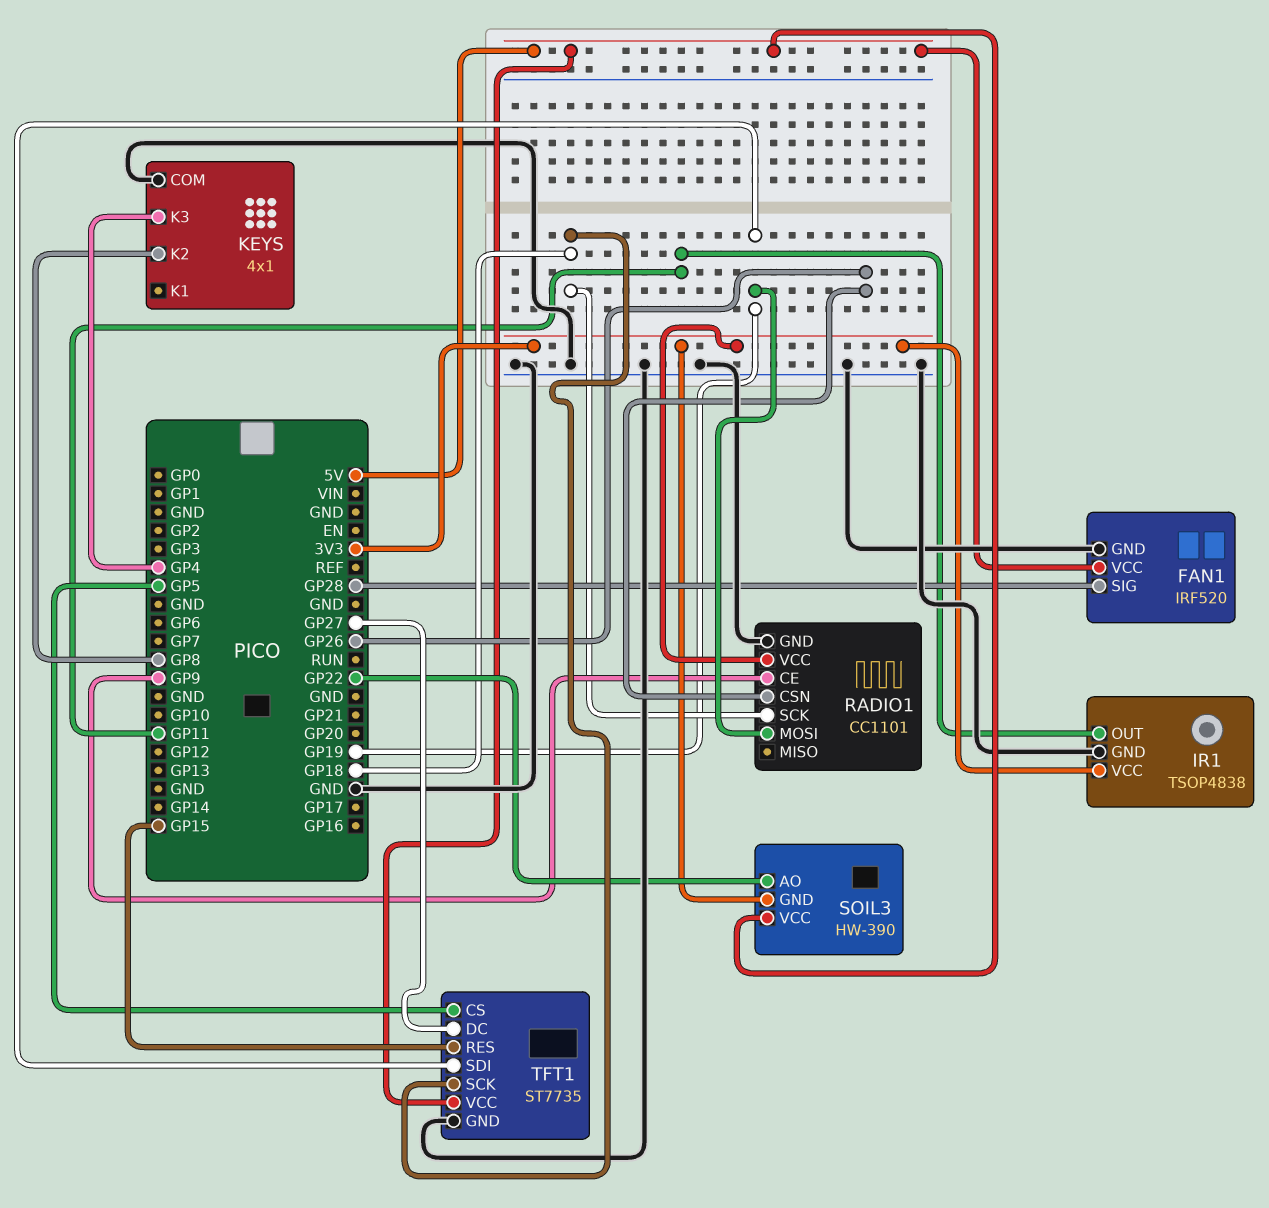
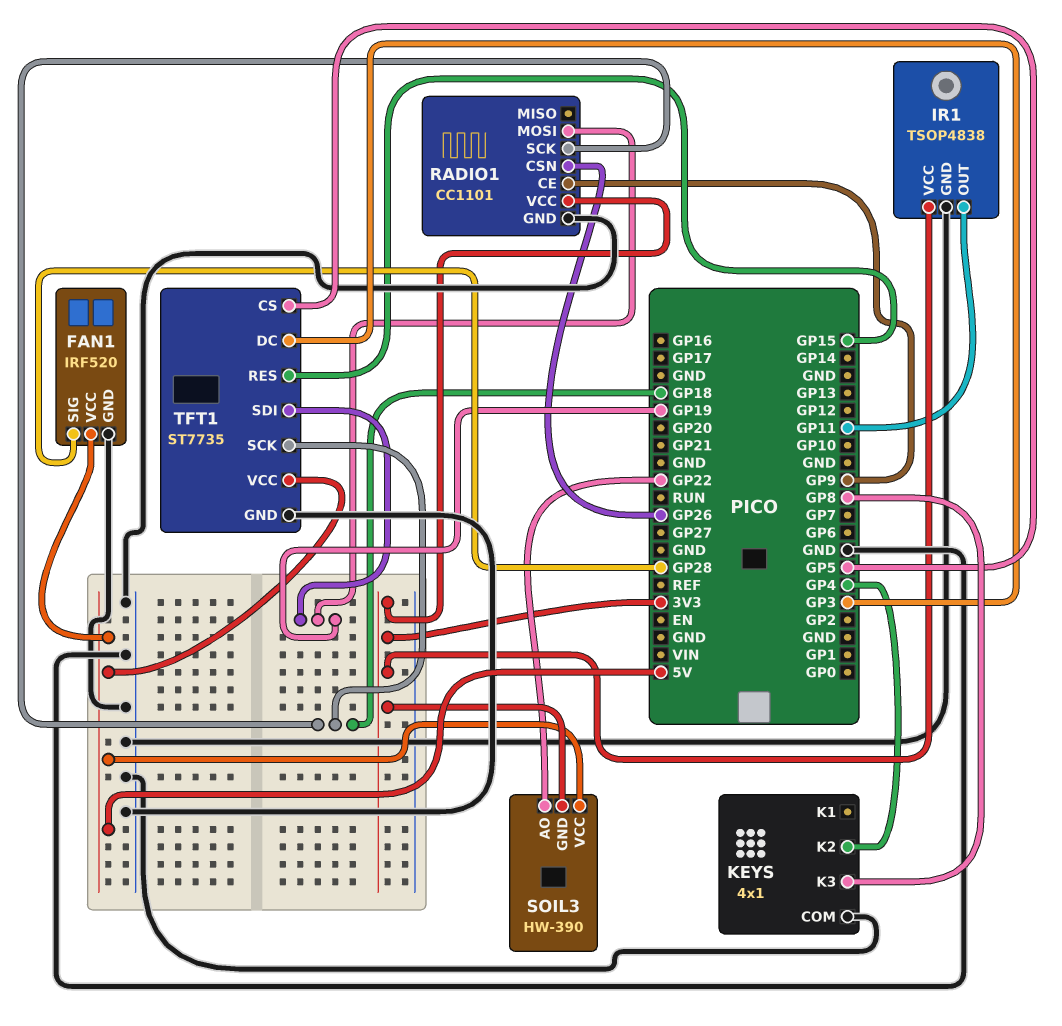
KEYS pin K2: GP8 -> GP4
KEYS pin K3: GP4 -> GP8
TFT1 pin DC: GP27 -> GP3

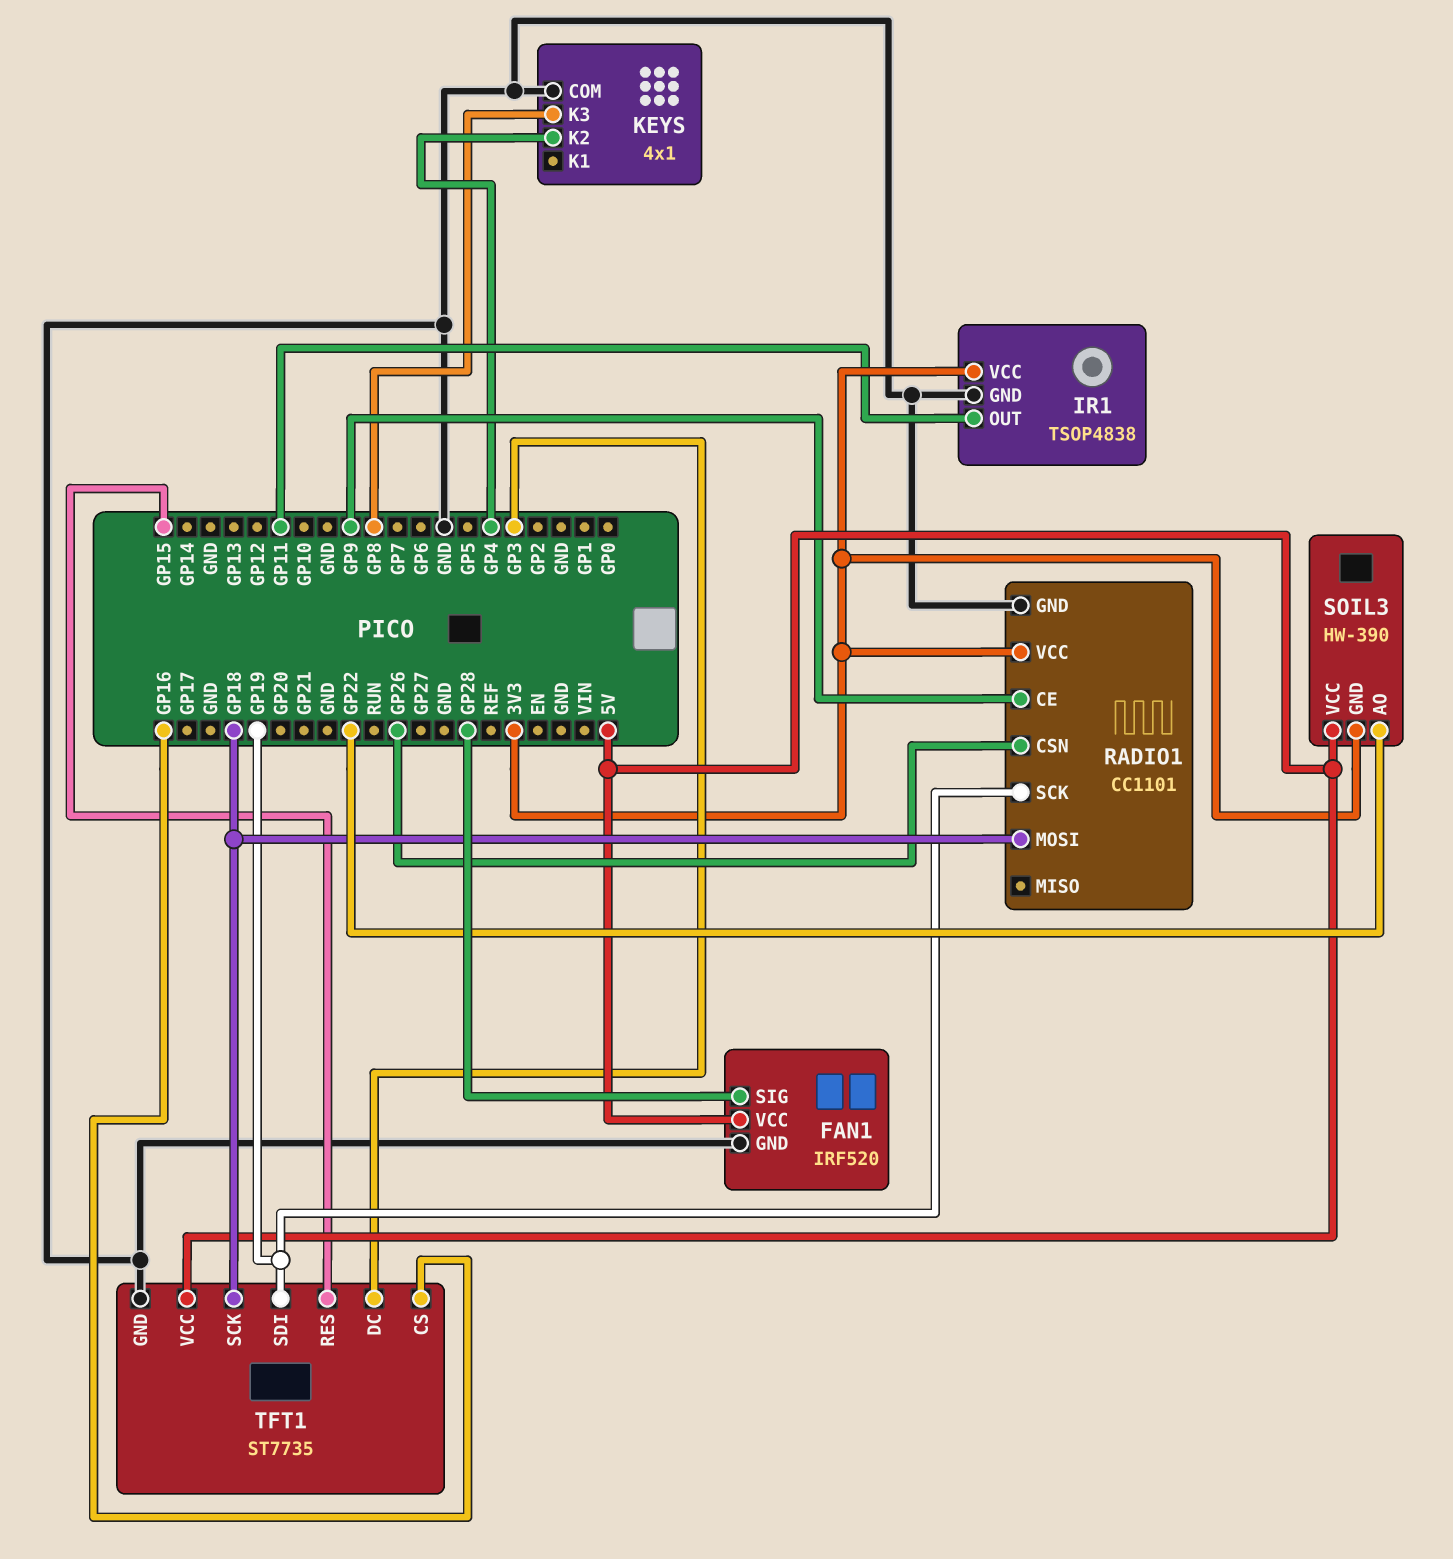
RADIO1 pin MOSI: GP19 -> GP18
RADIO1 pin SCK: GP18 -> GP19
TFT1 pin CS: GP5 -> GP16

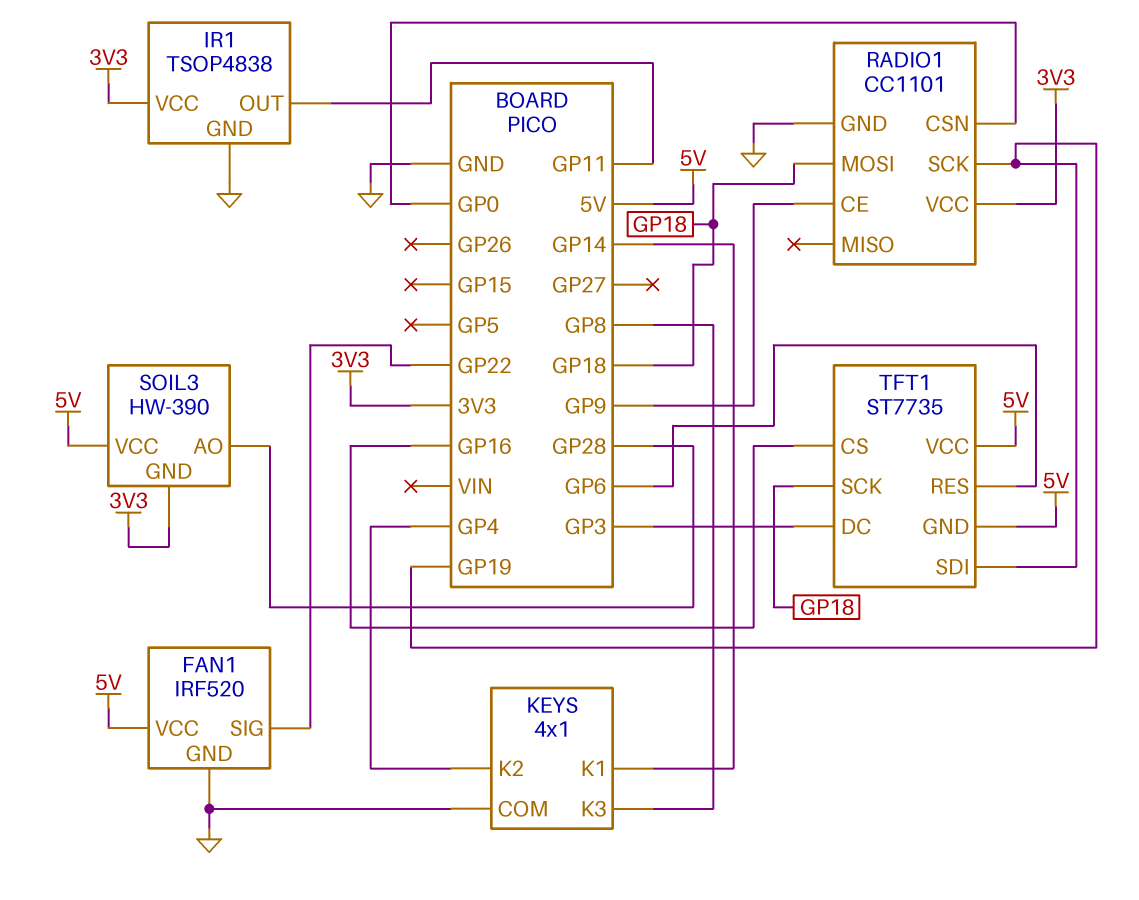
FAN1 pin SIG: GP28 -> GP22
KEYS pin K1: none -> GP14
RADIO1 pin CSN: GP26 -> GP0
SOIL3 pin AO: GP22 -> GP28
TFT1 pin GND: GND -> 5V
TFT1 pin RES: GP15 -> GP6

